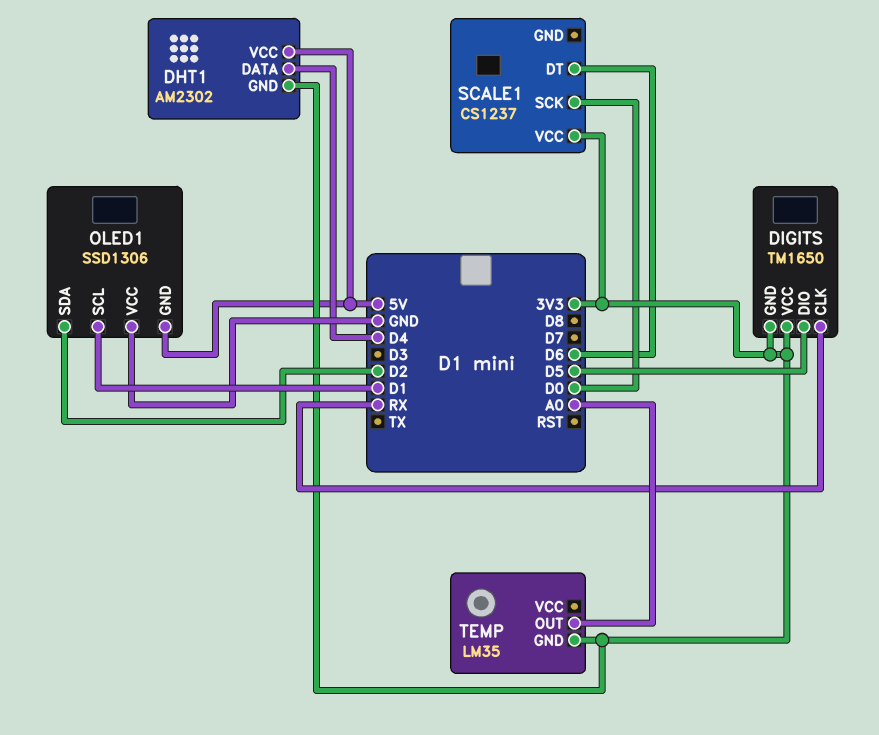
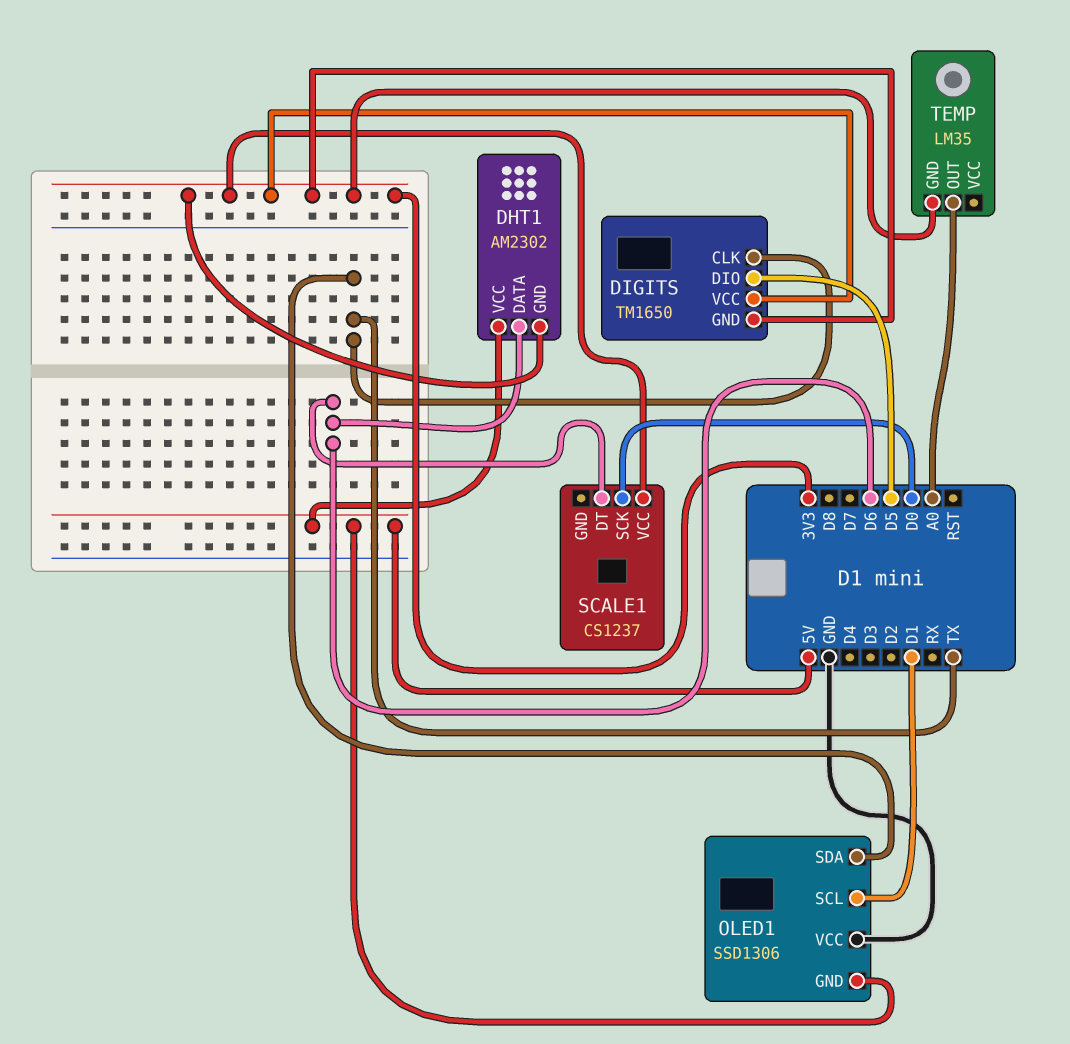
DHT1 pin DATA: D4 -> D6
DIGITS pin CLK: RX -> TX
OLED1 pin SDA: D2 -> TX

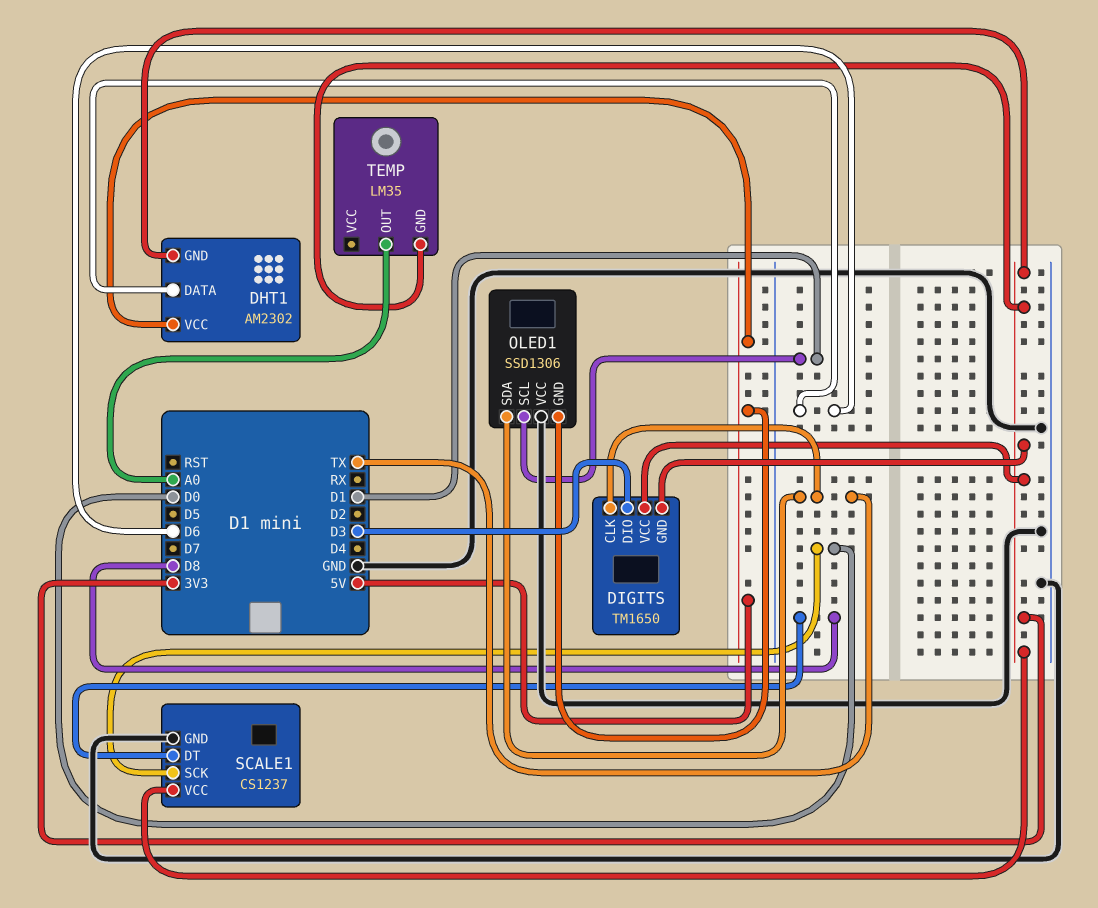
DIGITS pin DIO: D5 -> D3
SCALE1 pin DT: D6 -> D8
SCALE1 pin GND: none -> GND

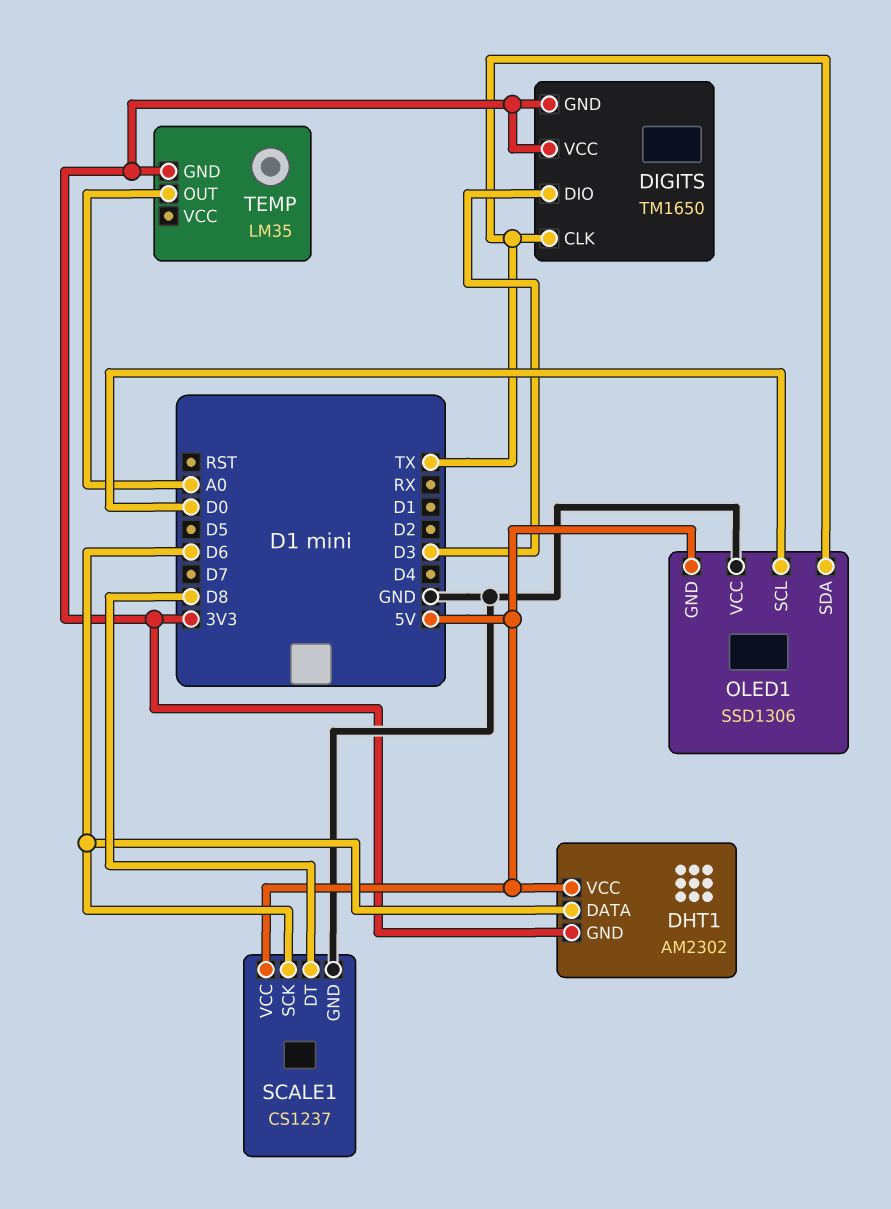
OLED1 pin SCL: D1 -> D0
SCALE1 pin SCK: D0 -> D6
SCALE1 pin VCC: 3V3 -> 5V

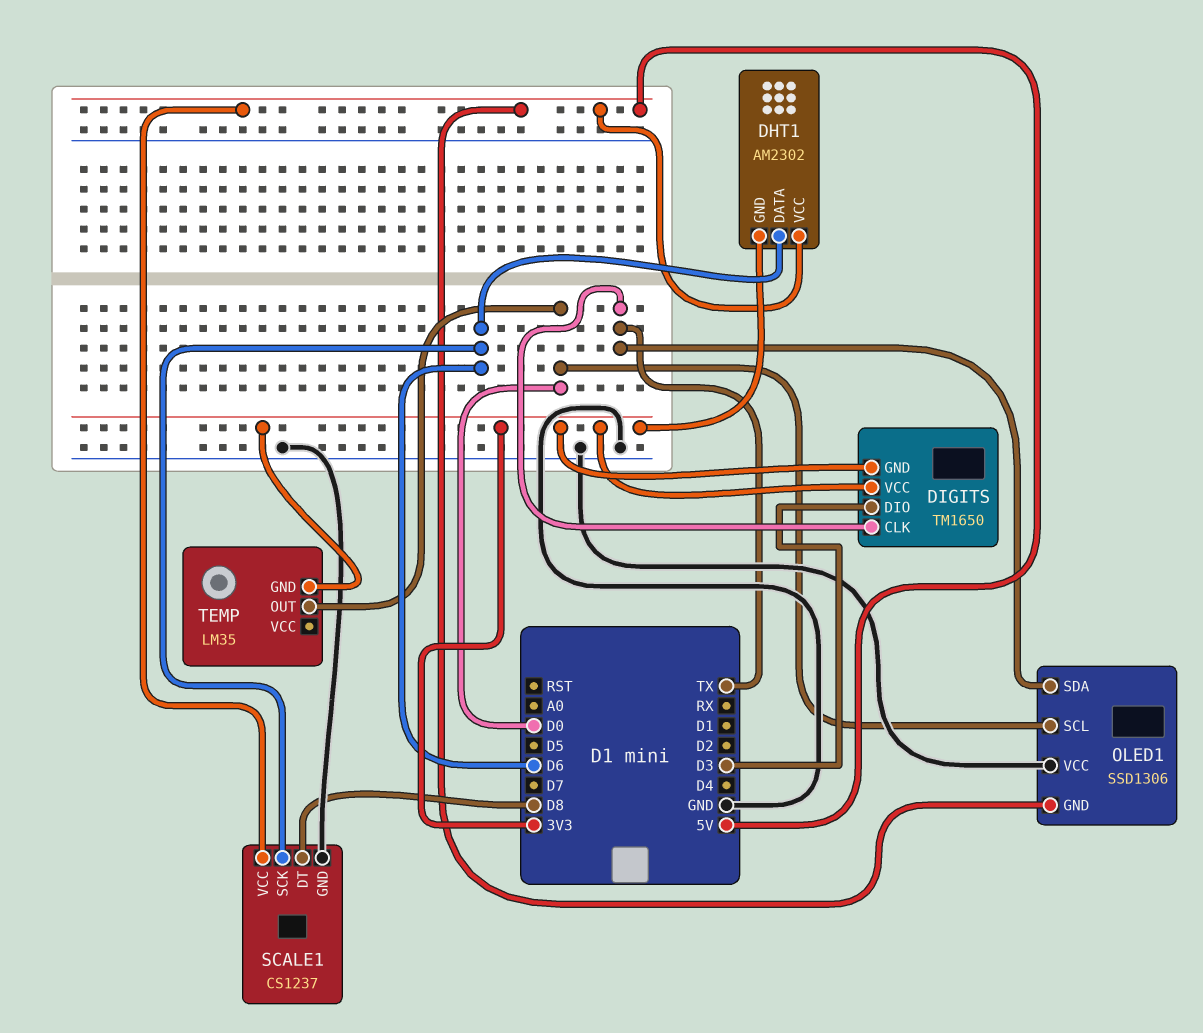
TEMP pin OUT: A0 -> D0

